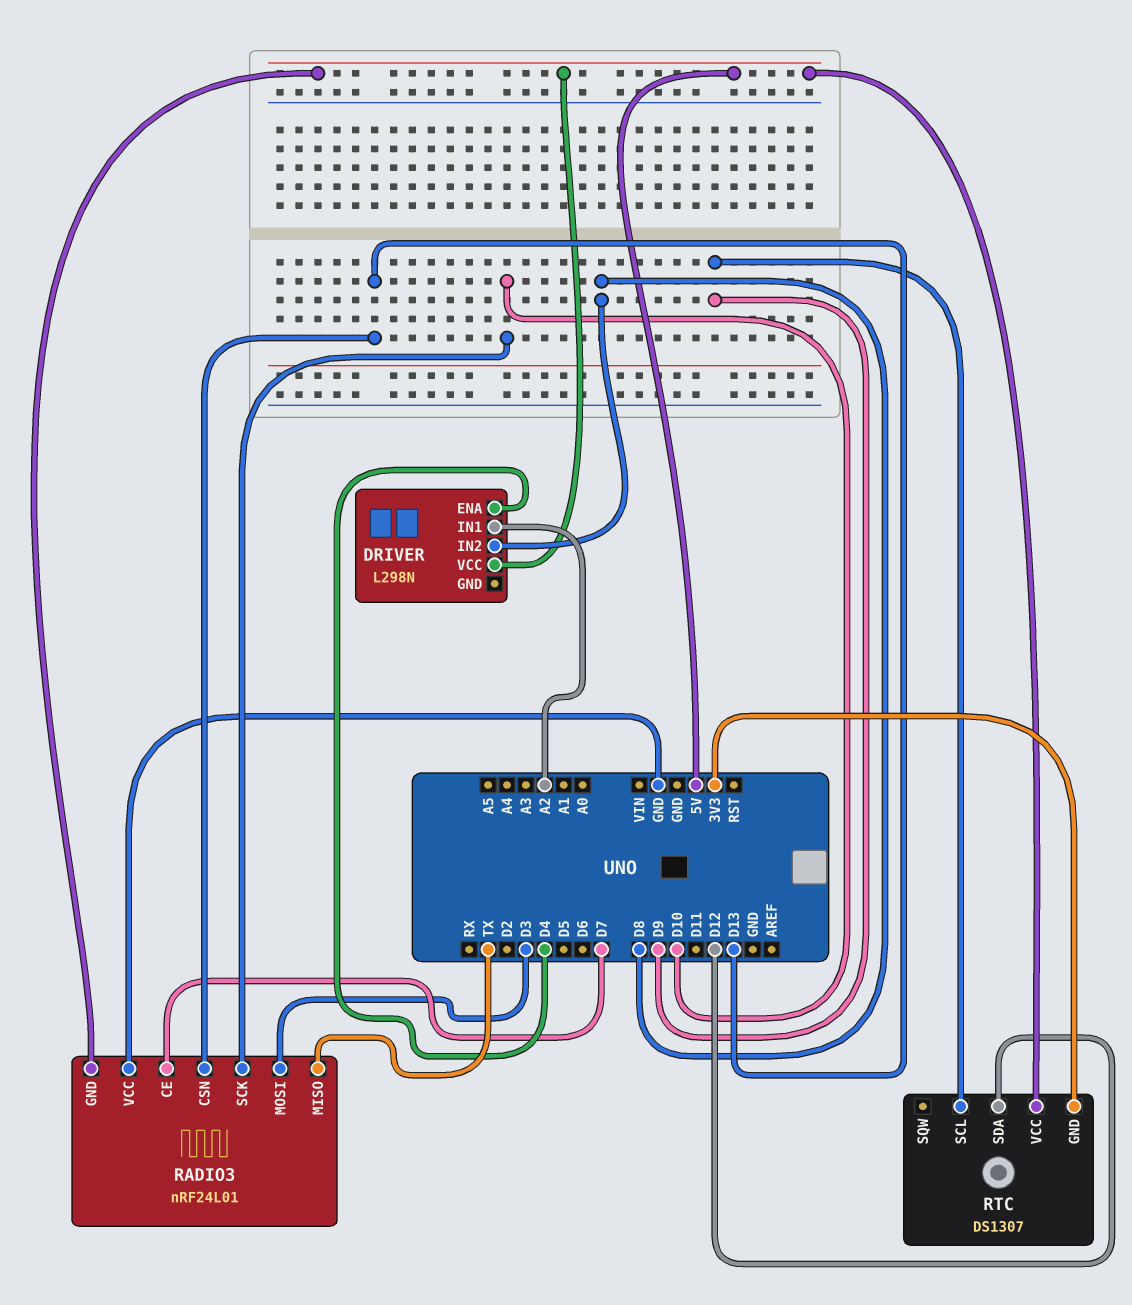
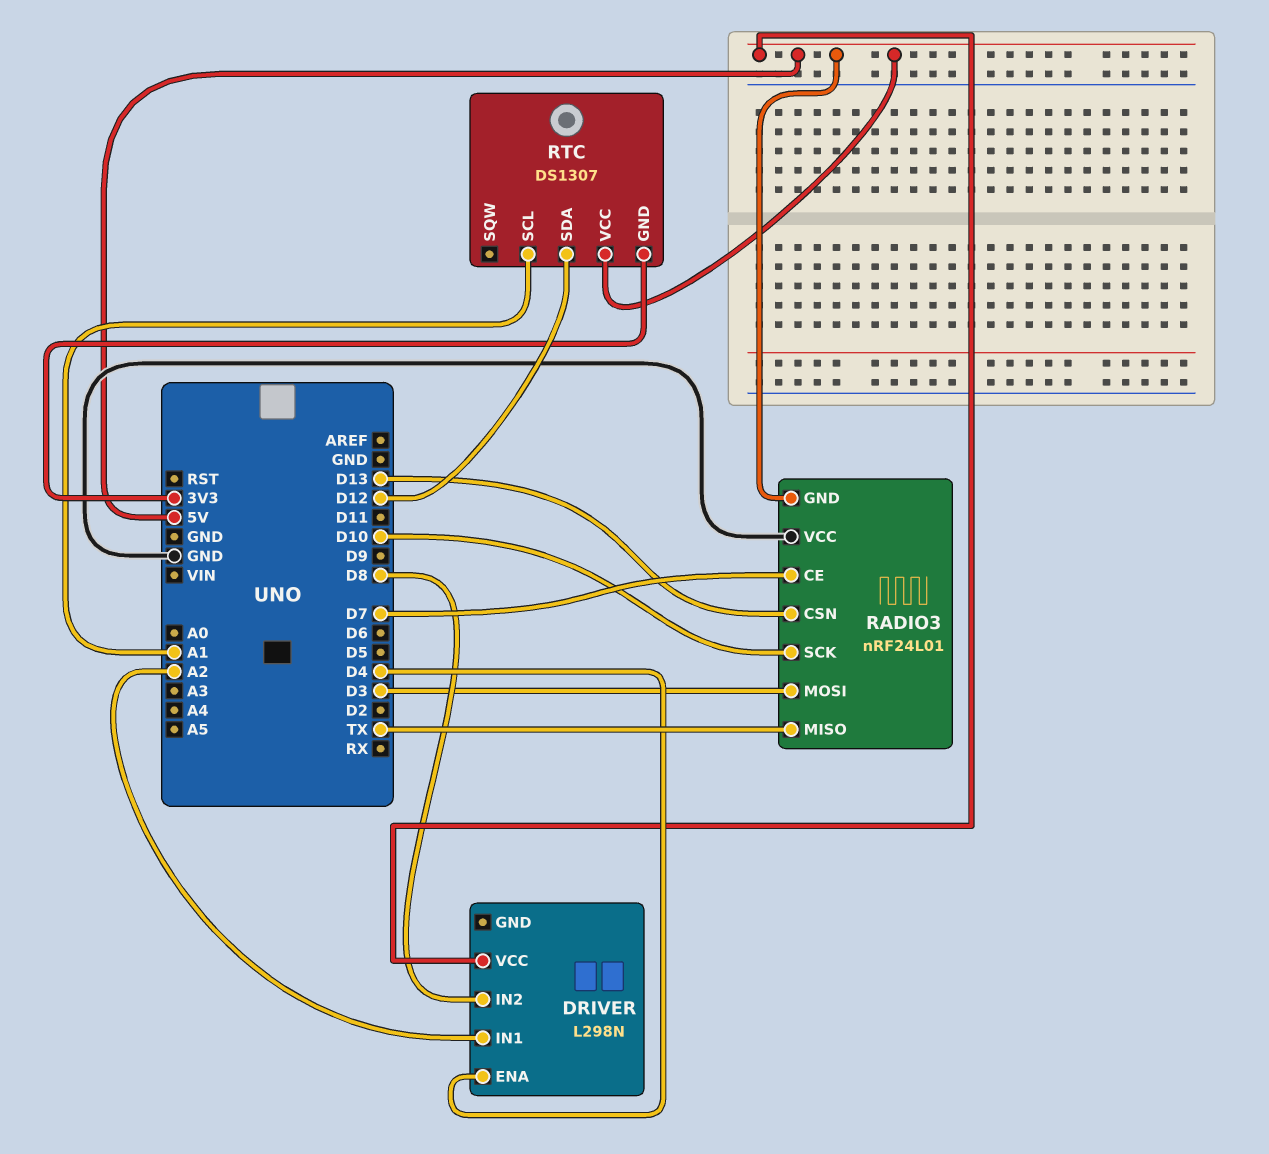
RTC pin SCL: D9 -> A1

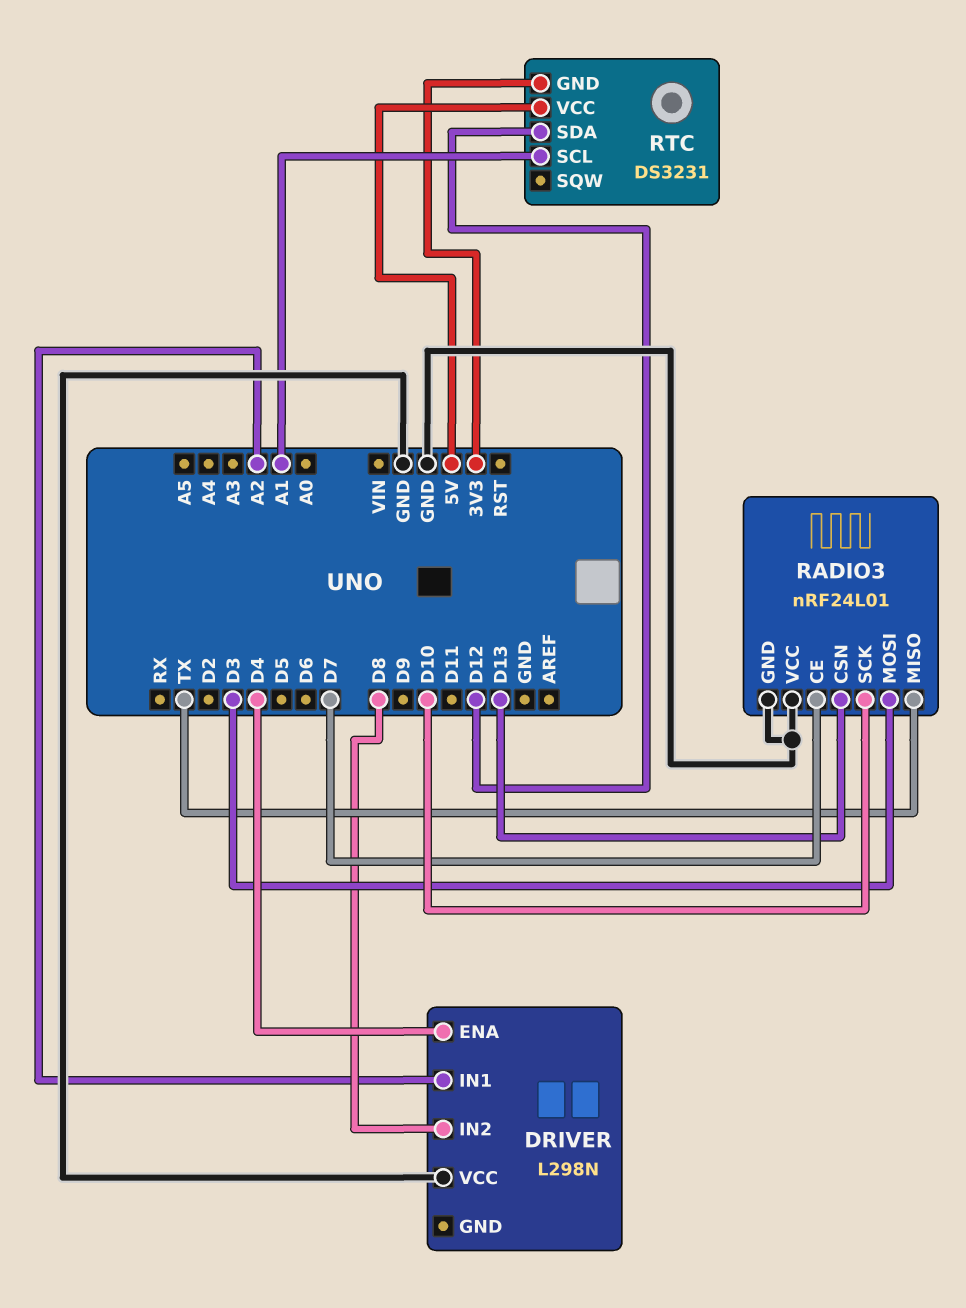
DRIVER pin VCC: 5V -> GND
RADIO3 pin GND: 5V -> GND
RTC: DS1307 -> DS3231

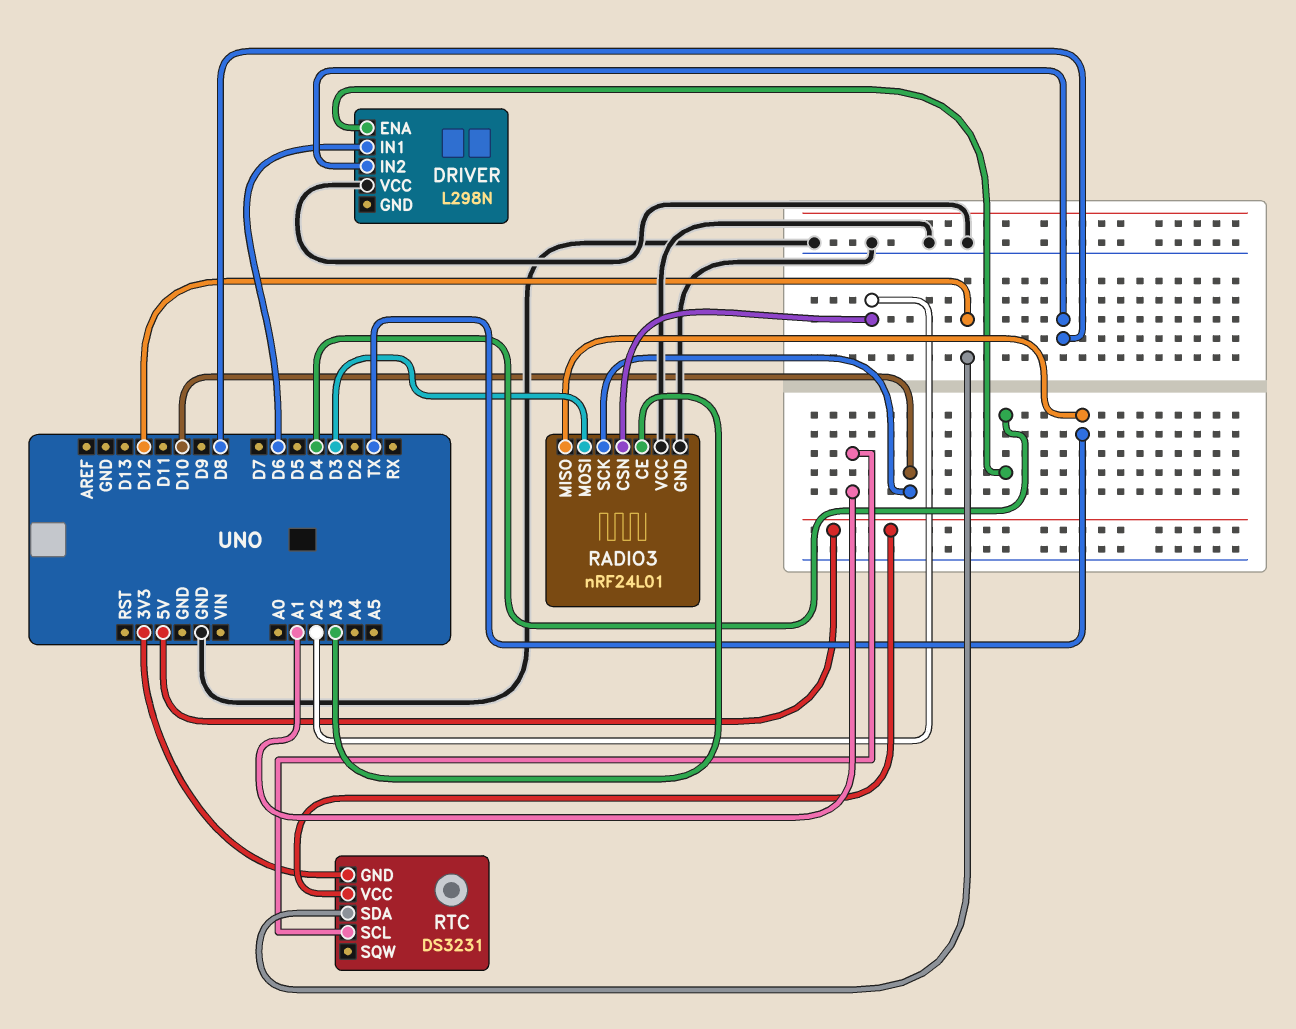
DRIVER pin IN1: A2 -> D6
RADIO3 pin CE: D7 -> A3
RADIO3 pin CSN: D13 -> A2

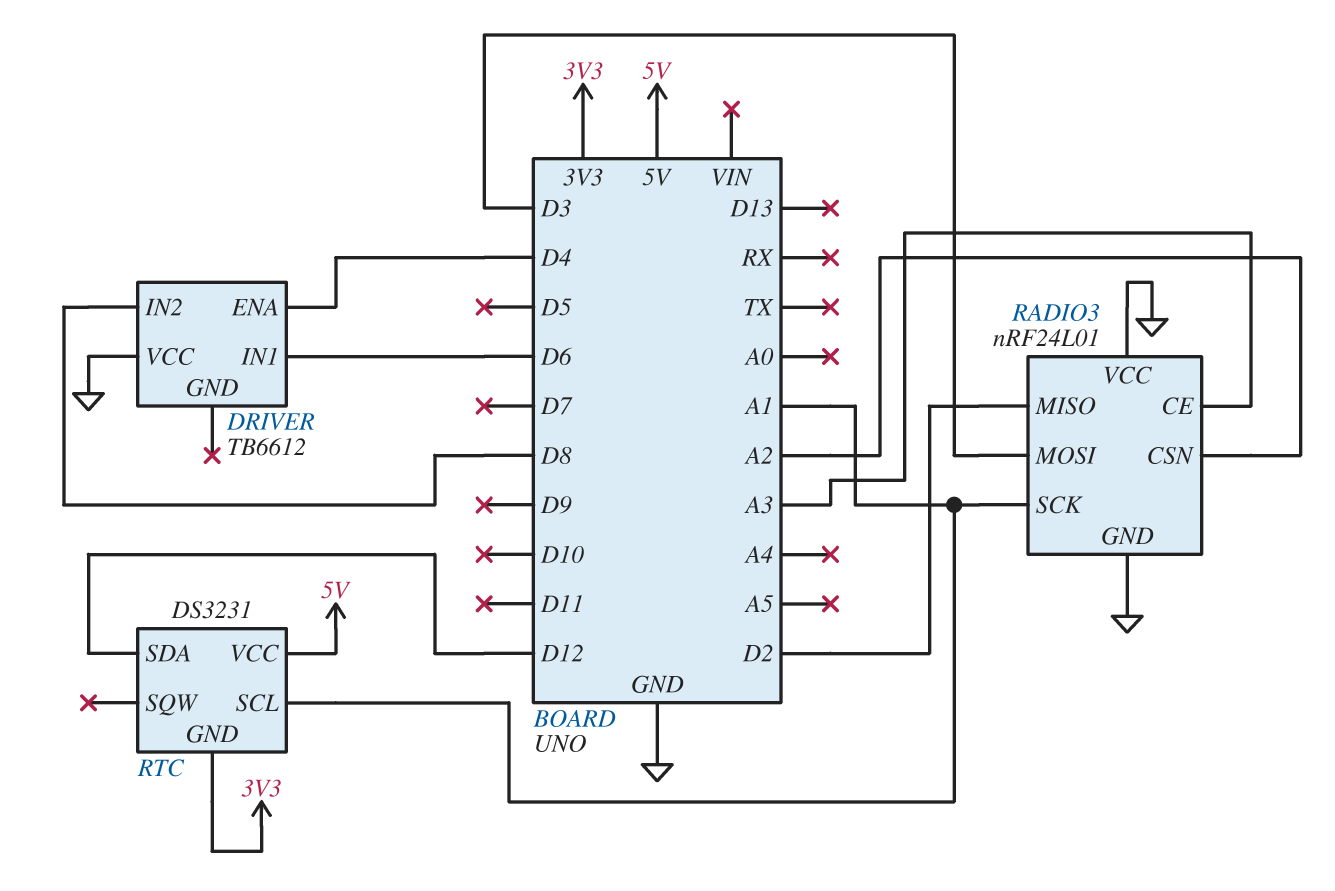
DRIVER: L298N -> TB6612
RADIO3 pin MISO: TX -> D2
RADIO3 pin SCK: D10 -> A1

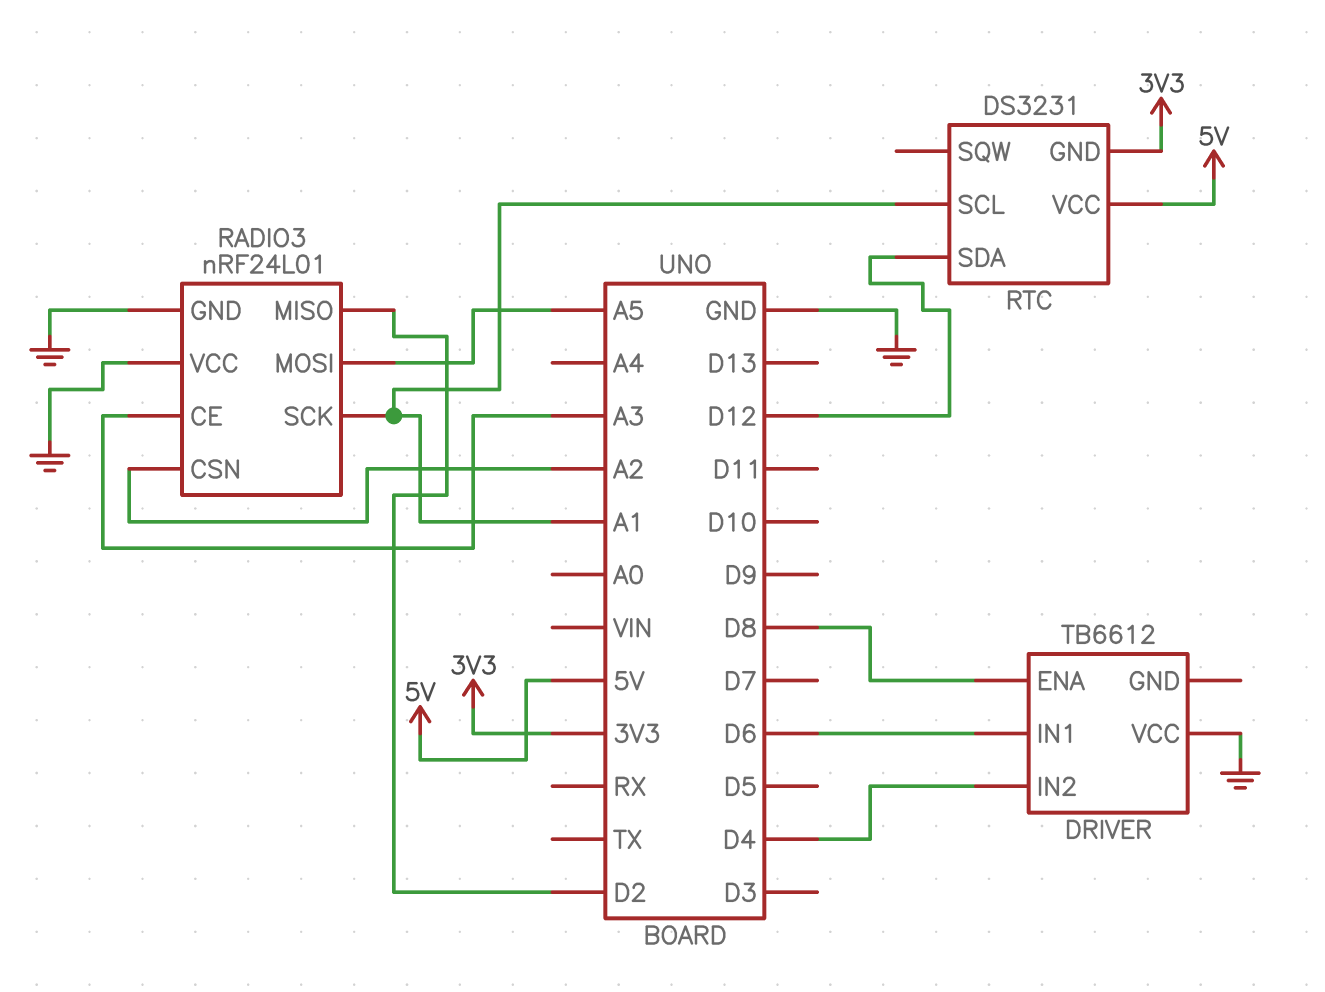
DRIVER pin ENA: D4 -> D8
DRIVER pin IN2: D8 -> D4
RADIO3 pin MOSI: D3 -> A5

